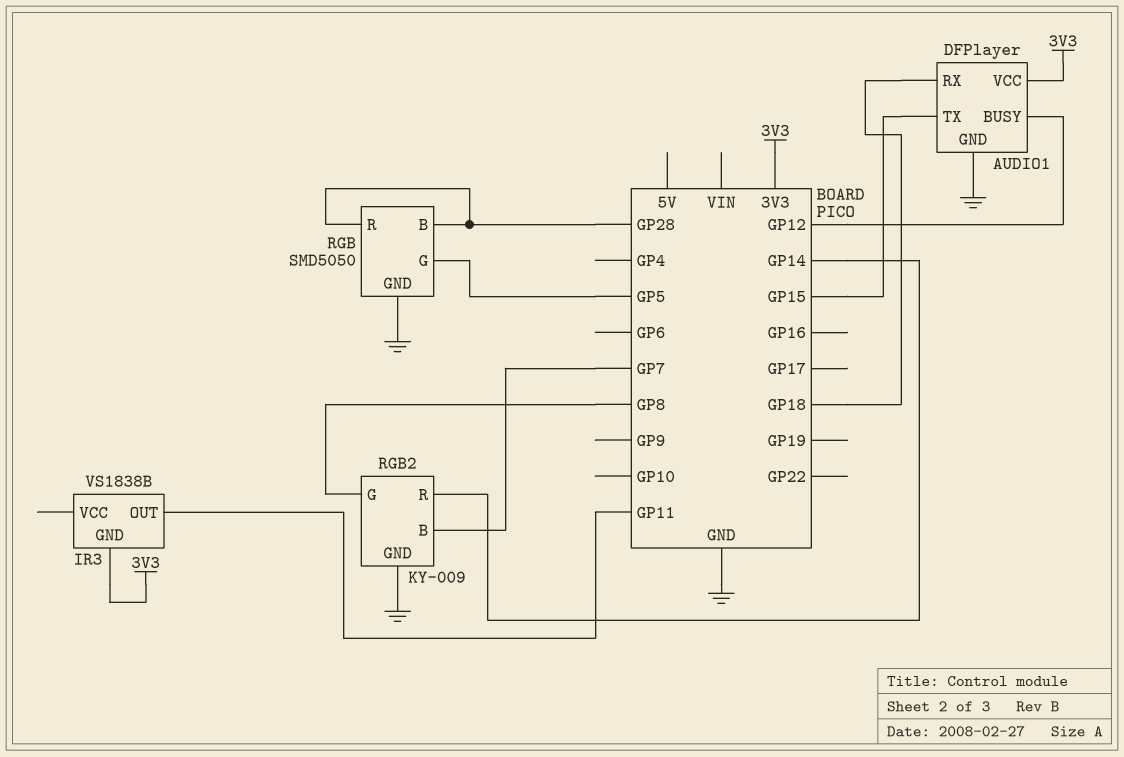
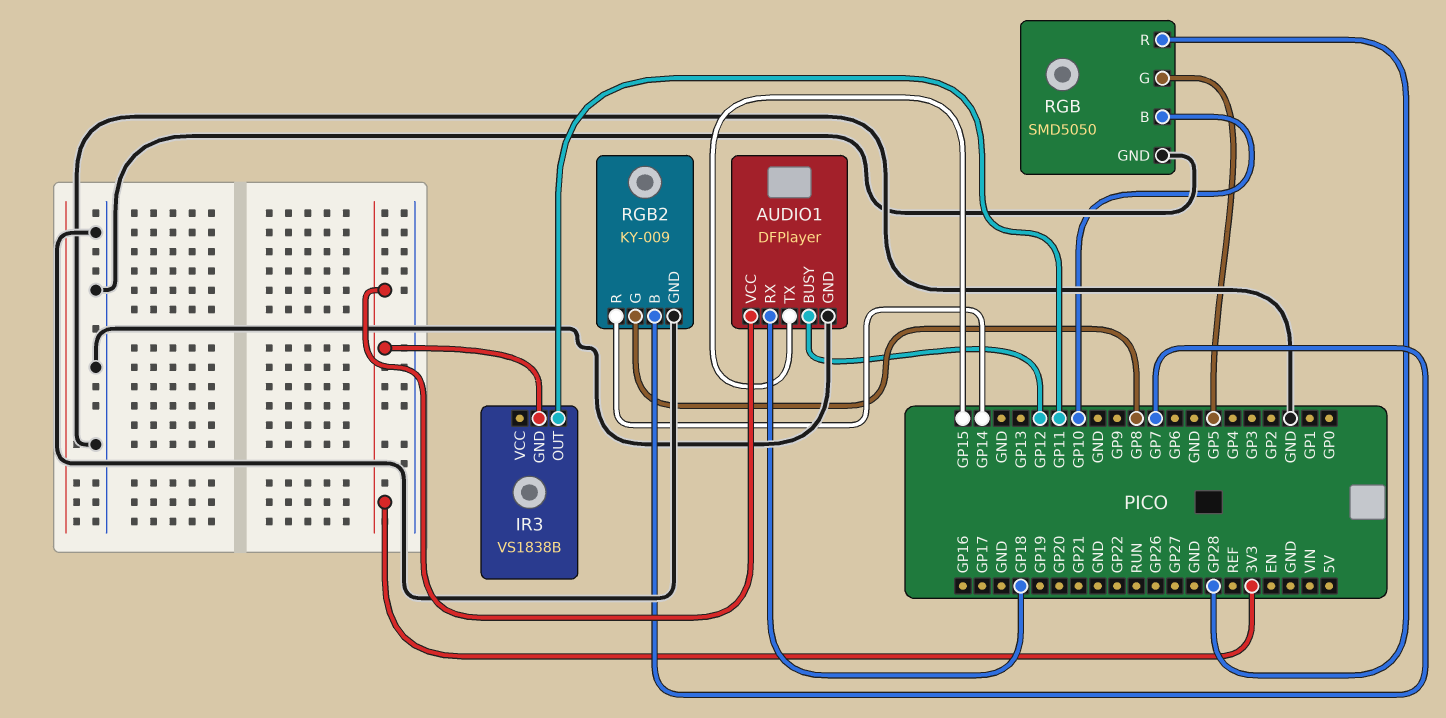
RGB pin B: GP28 -> GP10

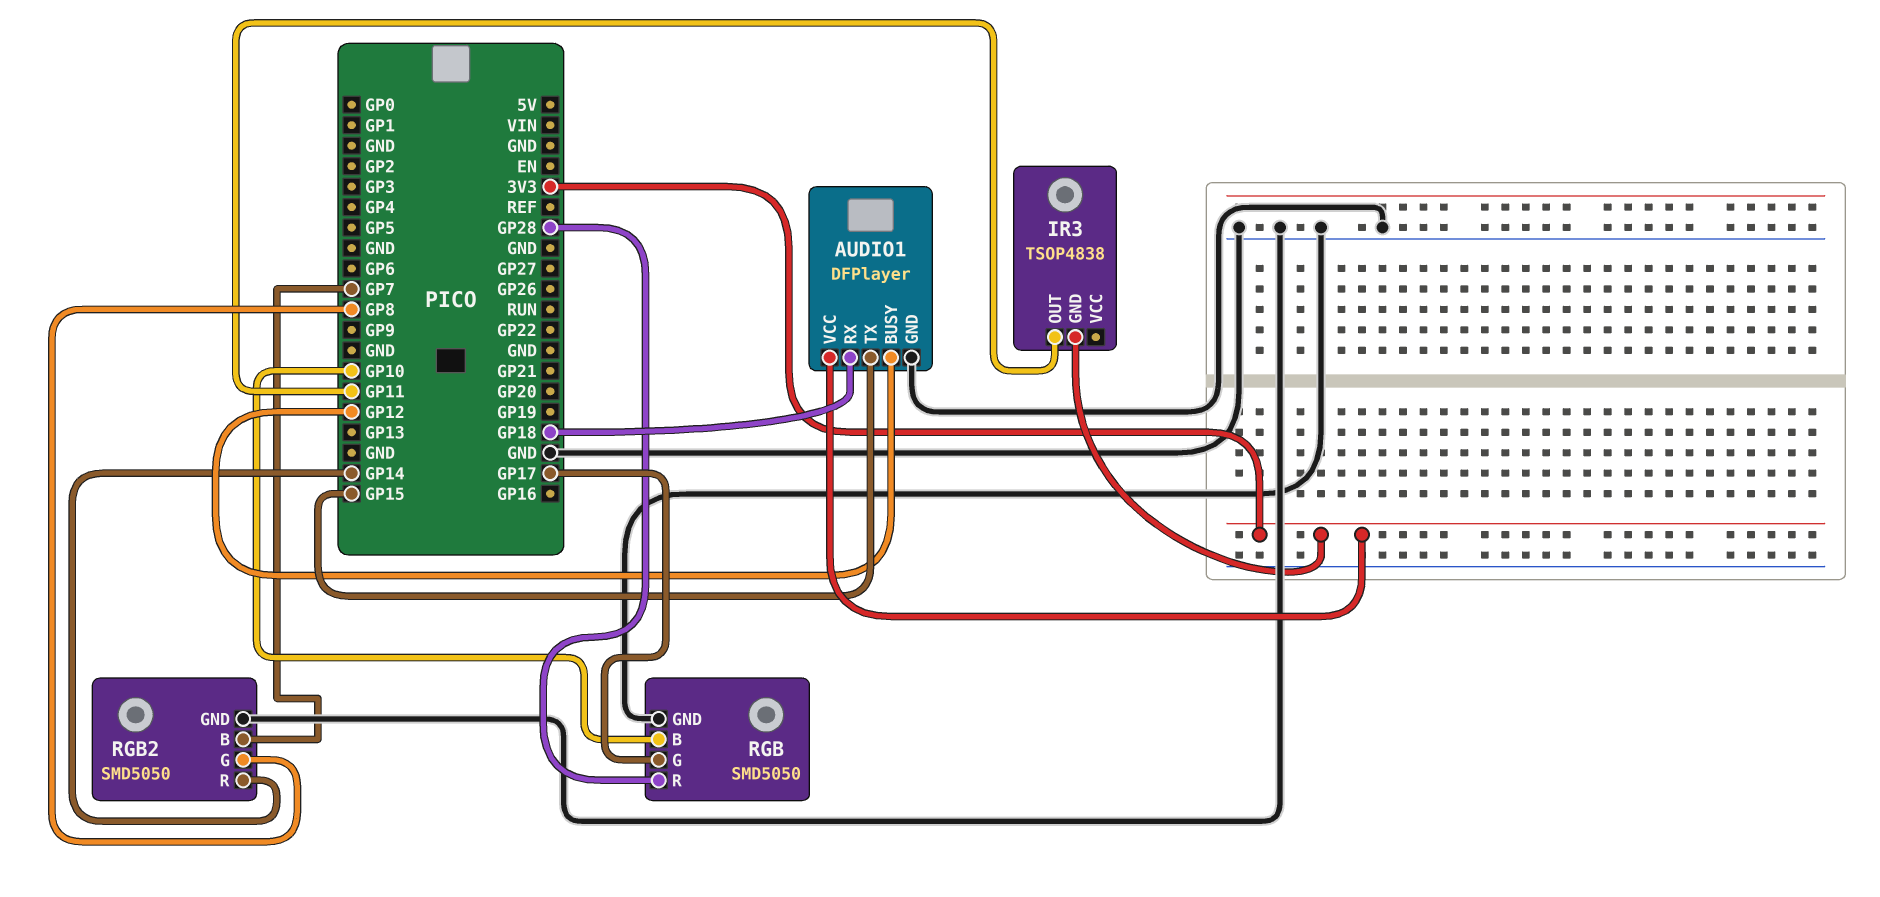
IR3: VS1838B -> TSOP4838
RGB pin G: GP5 -> GP17
RGB2: KY-009 -> SMD5050

